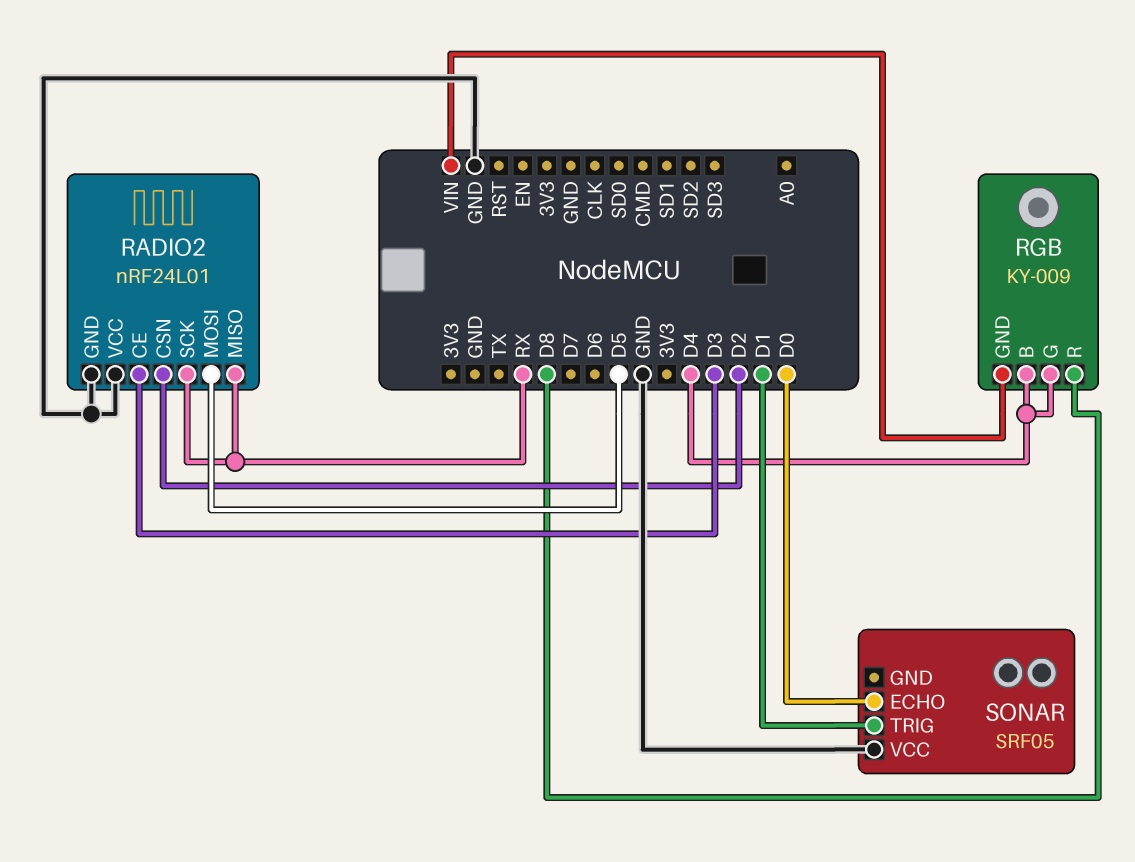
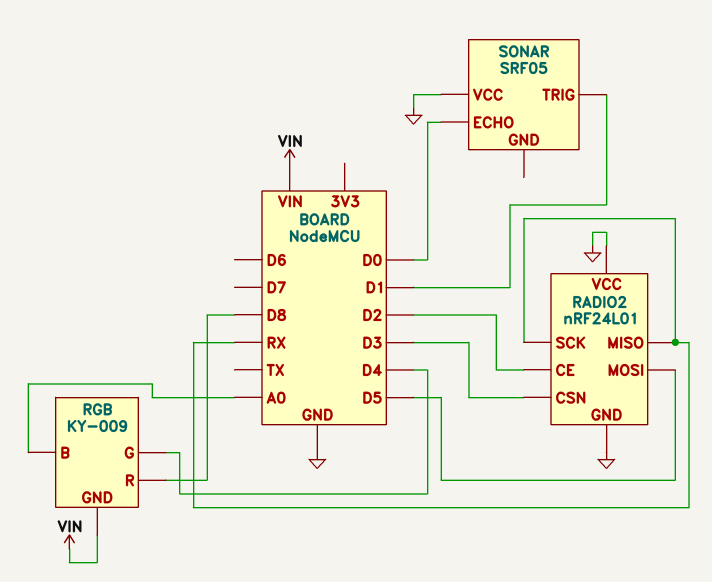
RADIO2 pin CE: D3 -> D2
RADIO2 pin CSN: D2 -> D3
RGB pin B: D4 -> A0

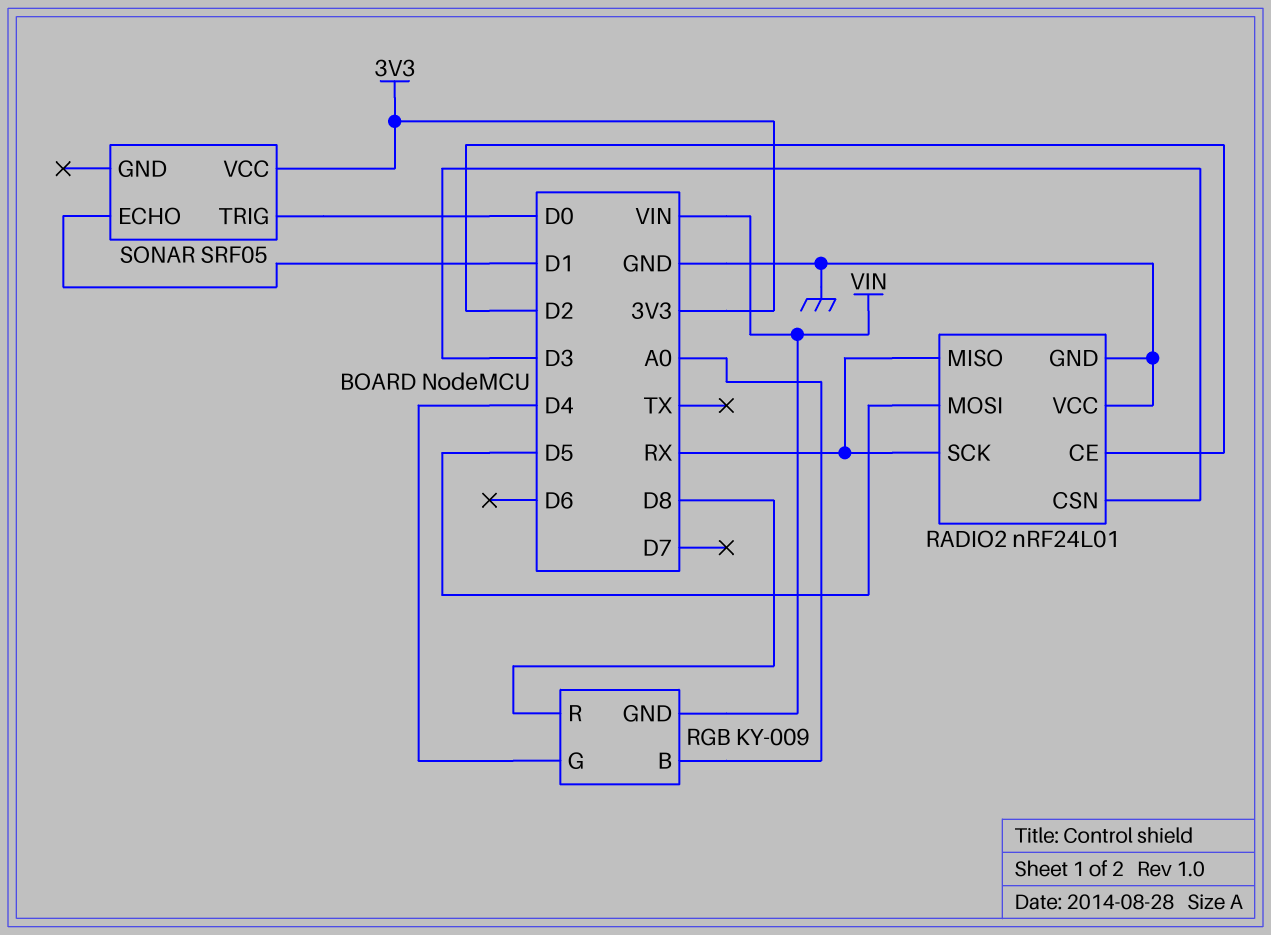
SONAR pin ECHO: D0 -> D1
SONAR pin TRIG: D1 -> D0
SONAR pin VCC: GND -> 3V3

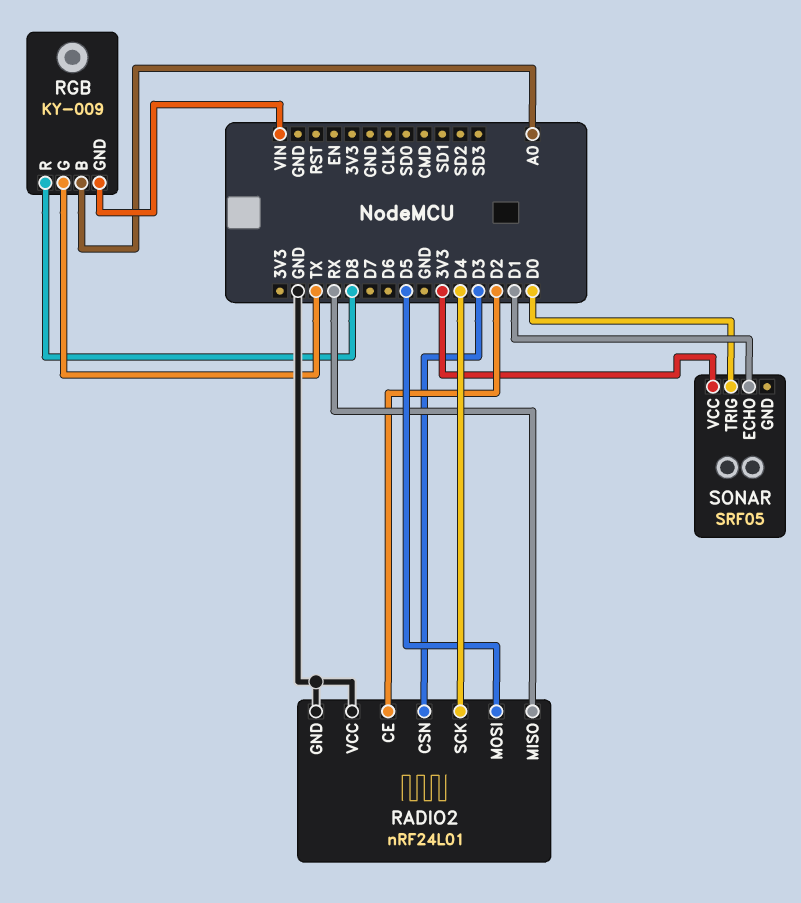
RADIO2 pin SCK: RX -> D4
RGB pin G: D4 -> TX

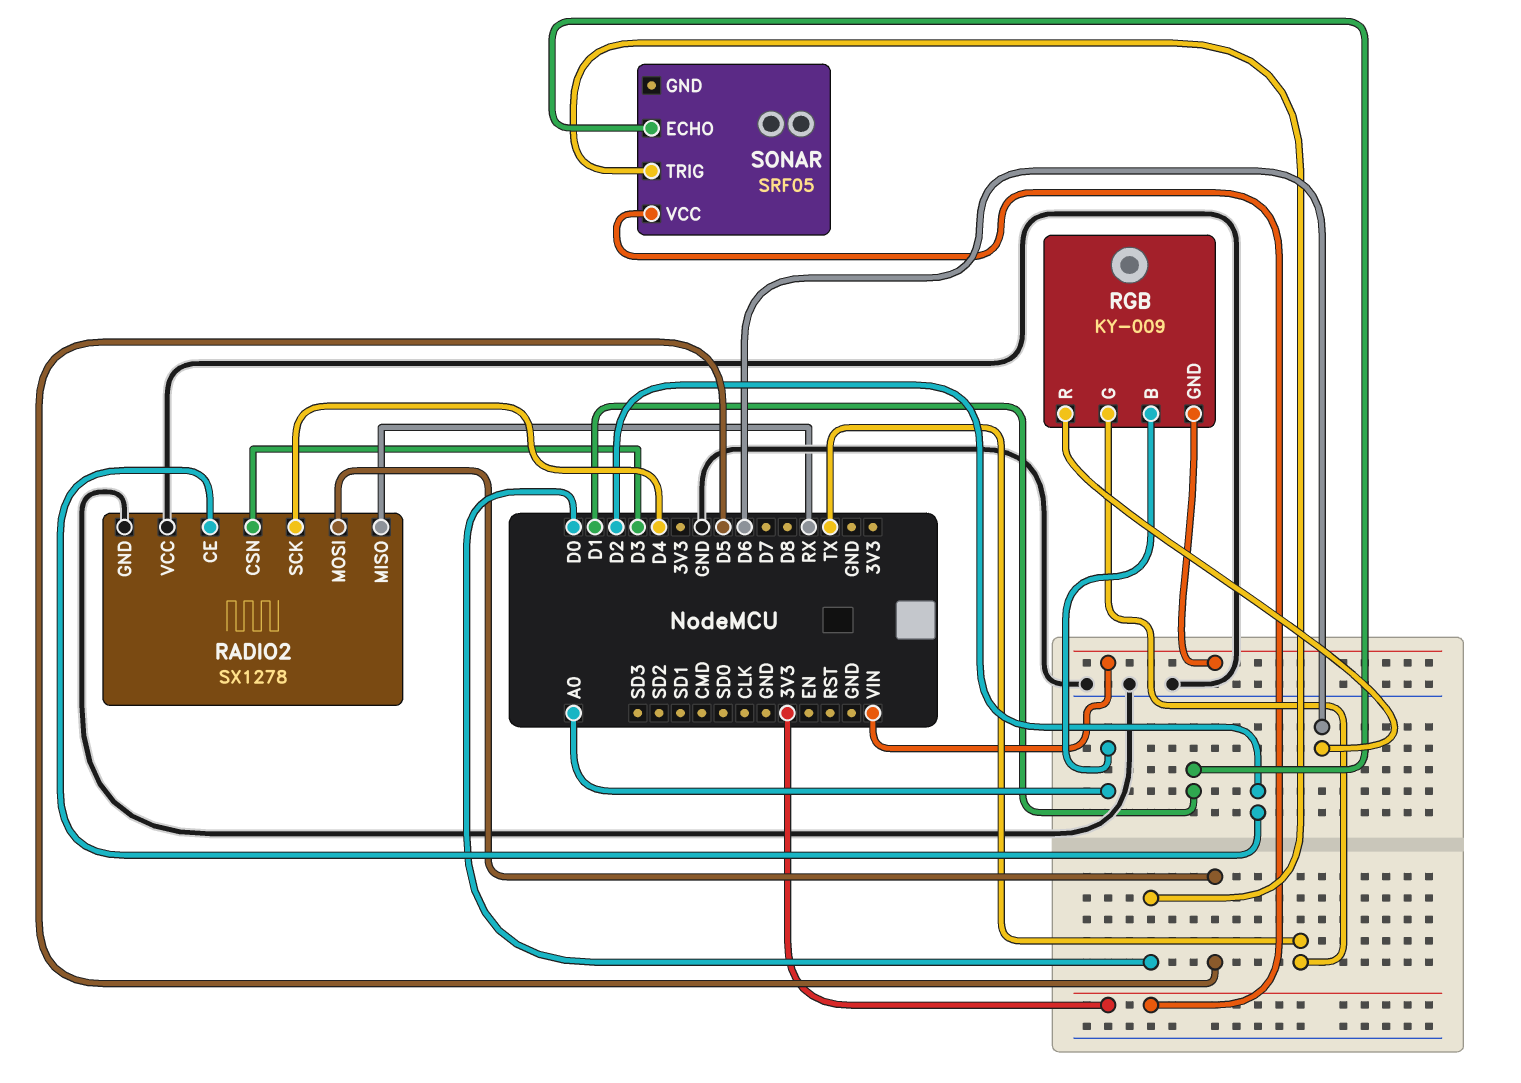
RADIO2: nRF24L01 -> SX1278
RGB pin R: D8 -> D6

